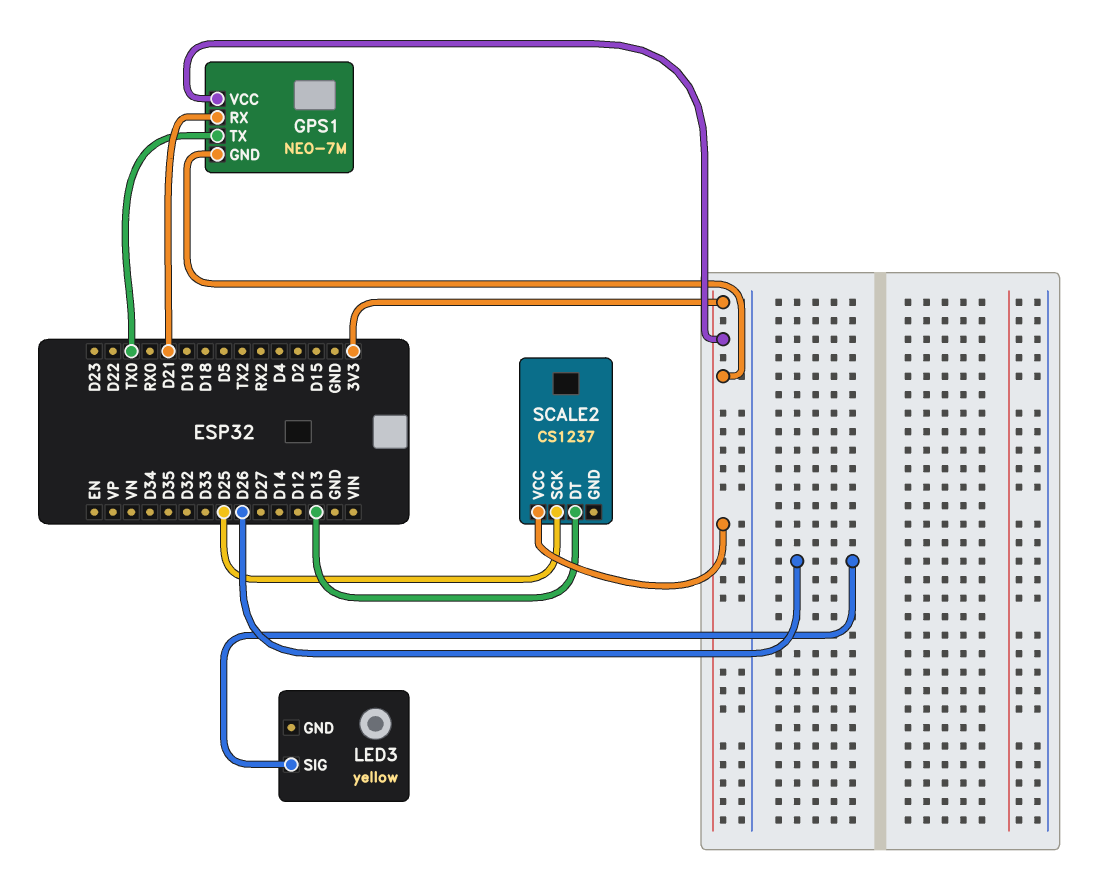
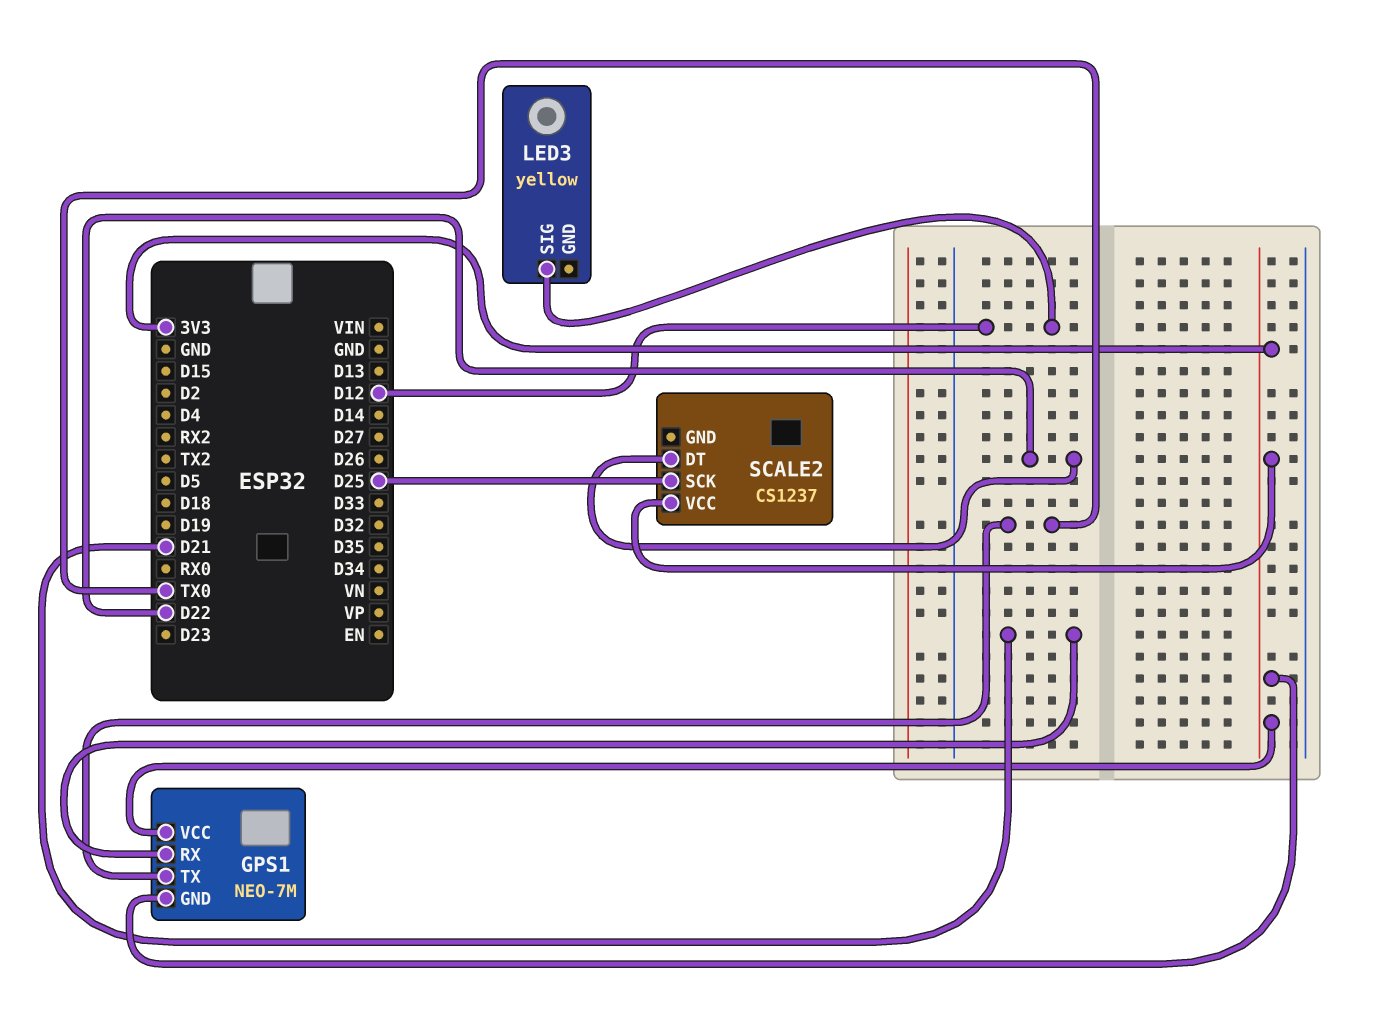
LED3 pin SIG: D26 -> D12
SCALE2 pin DT: D13 -> D22

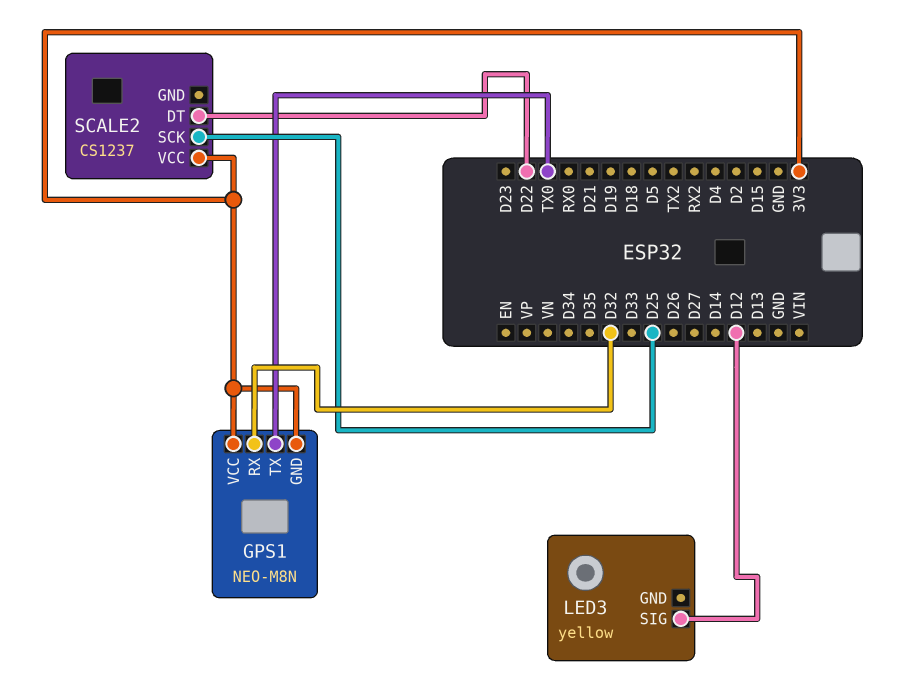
GPS1: NEO-7M -> NEO-M8N
GPS1 pin RX: D21 -> D32

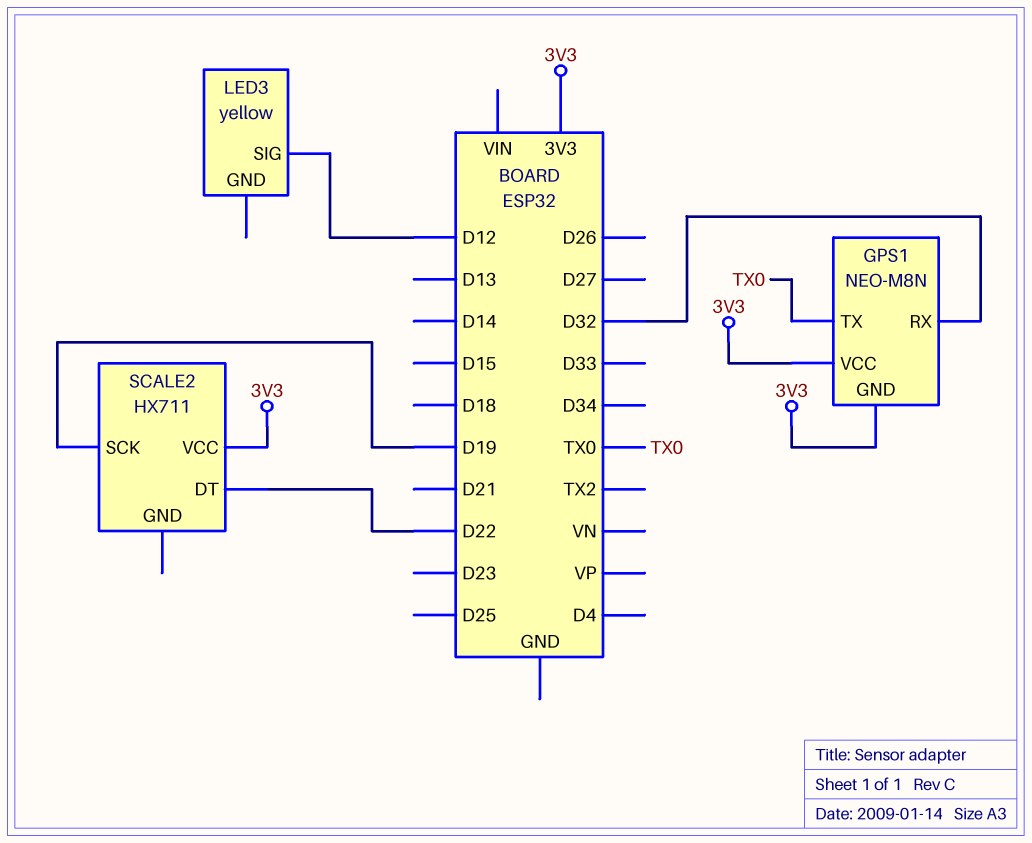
SCALE2: CS1237 -> HX711
SCALE2 pin SCK: D25 -> D19

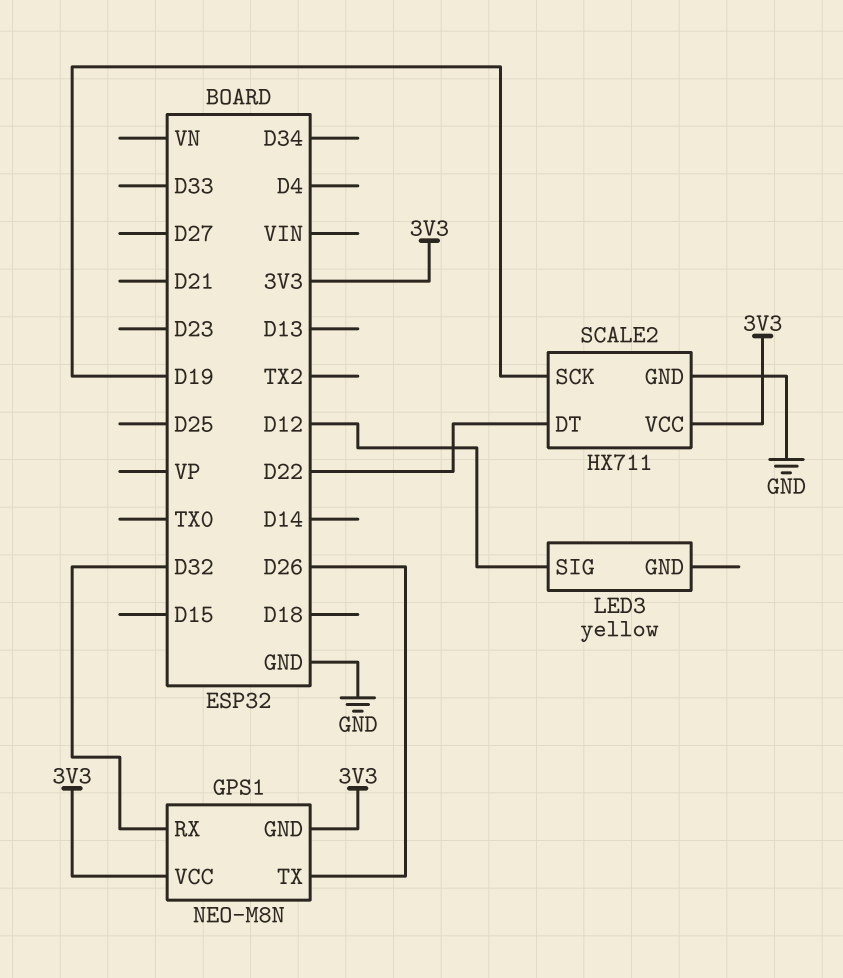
GPS1 pin TX: TX0 -> D26
SCALE2 pin GND: none -> GND

